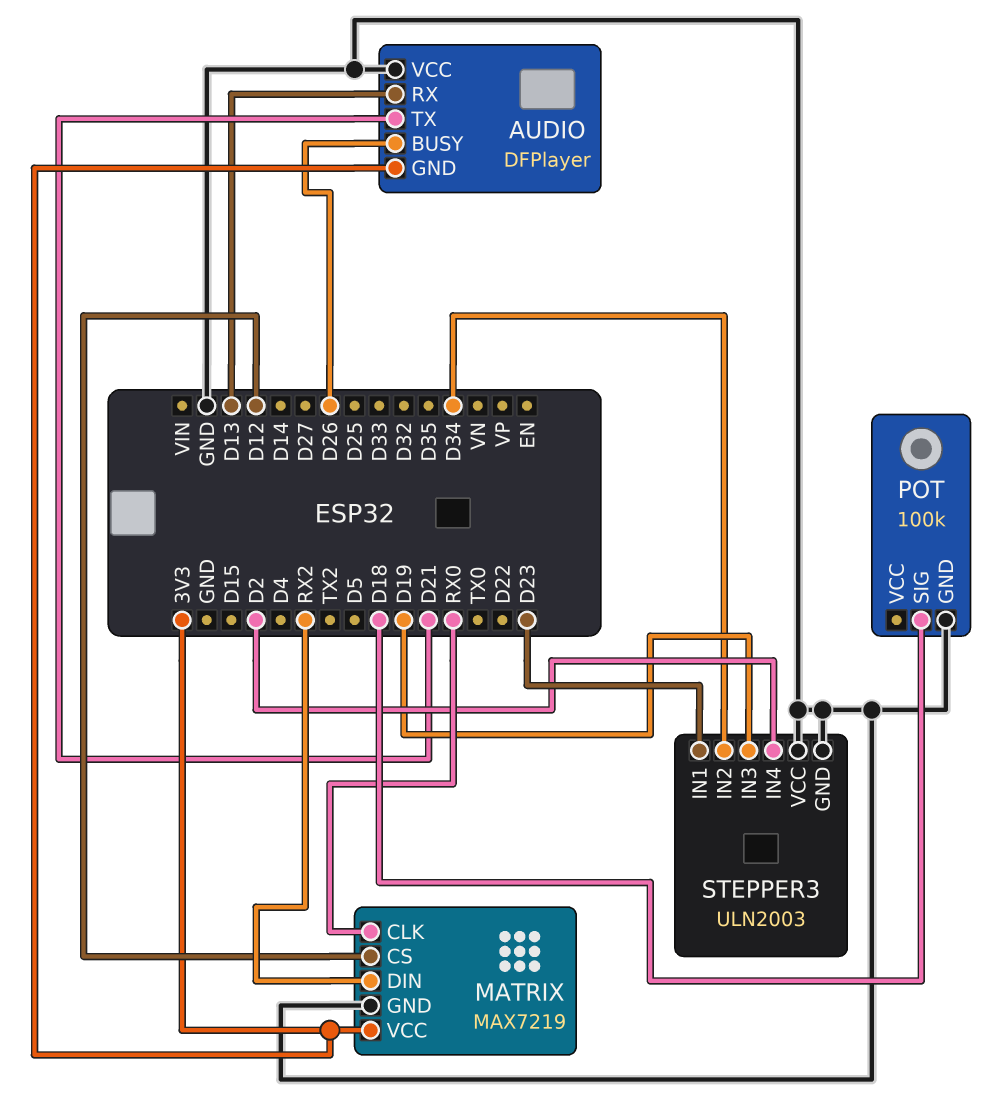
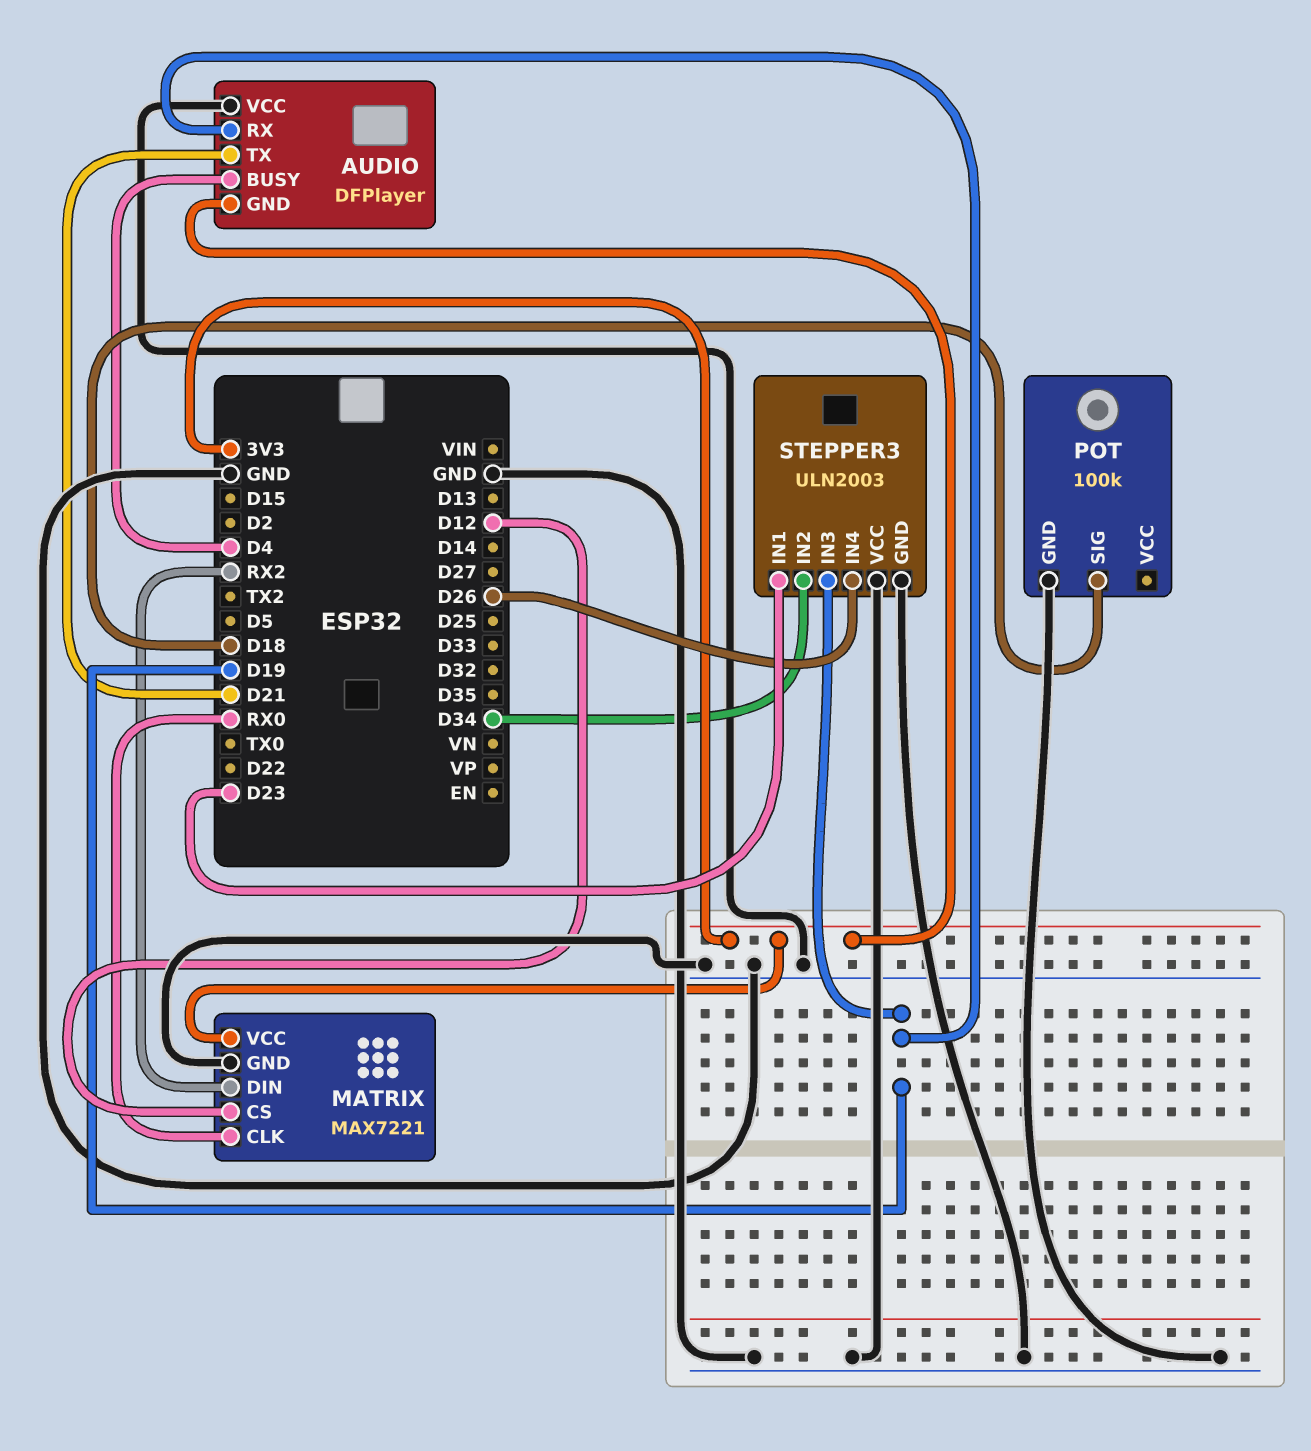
AUDIO pin BUSY: D26 -> D4
AUDIO pin RX: D13 -> D19
MATRIX: MAX7219 -> MAX7221
STEPPER3 pin IN4: D2 -> D26

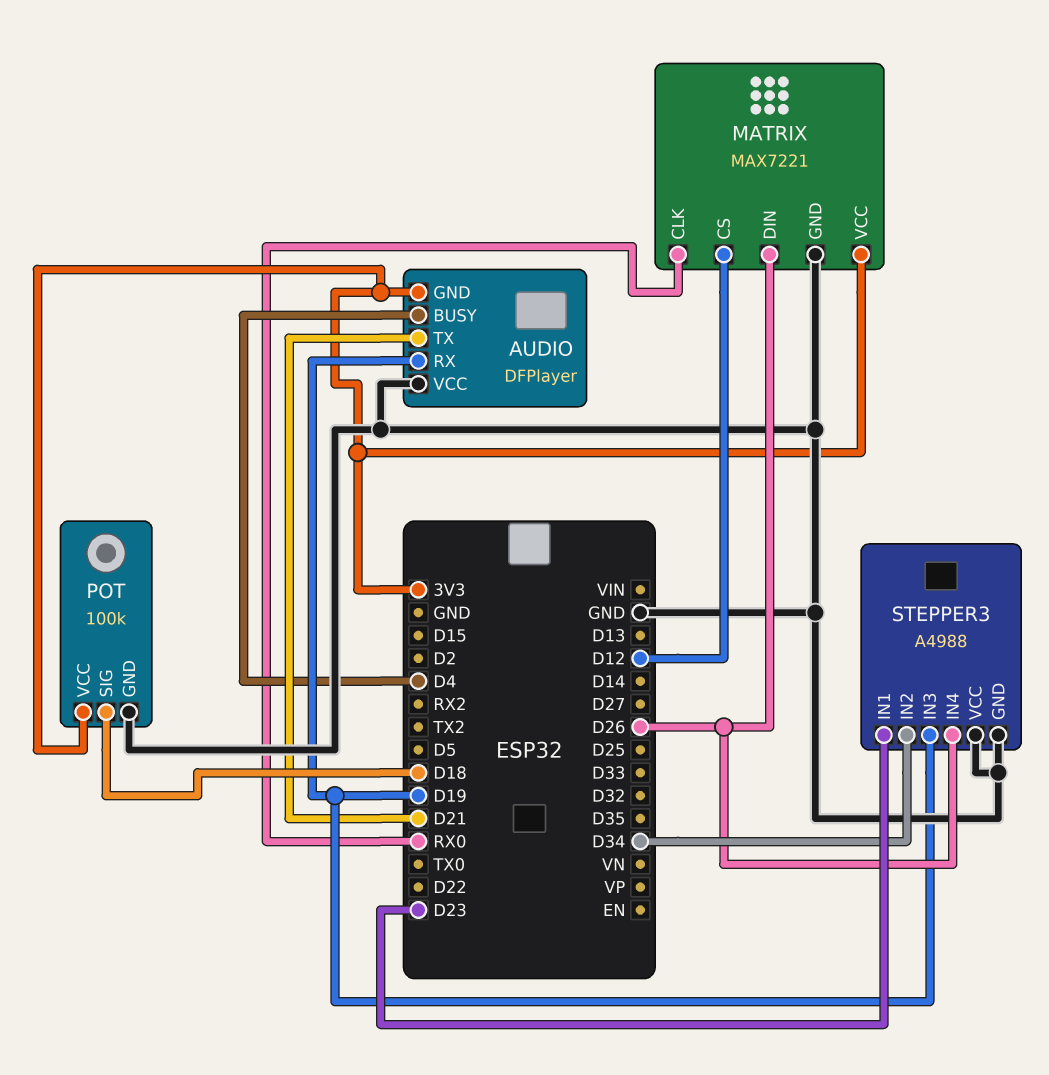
MATRIX pin DIN: RX2 -> D26
POT pin VCC: none -> 3V3
STEPPER3: ULN2003 -> A4988

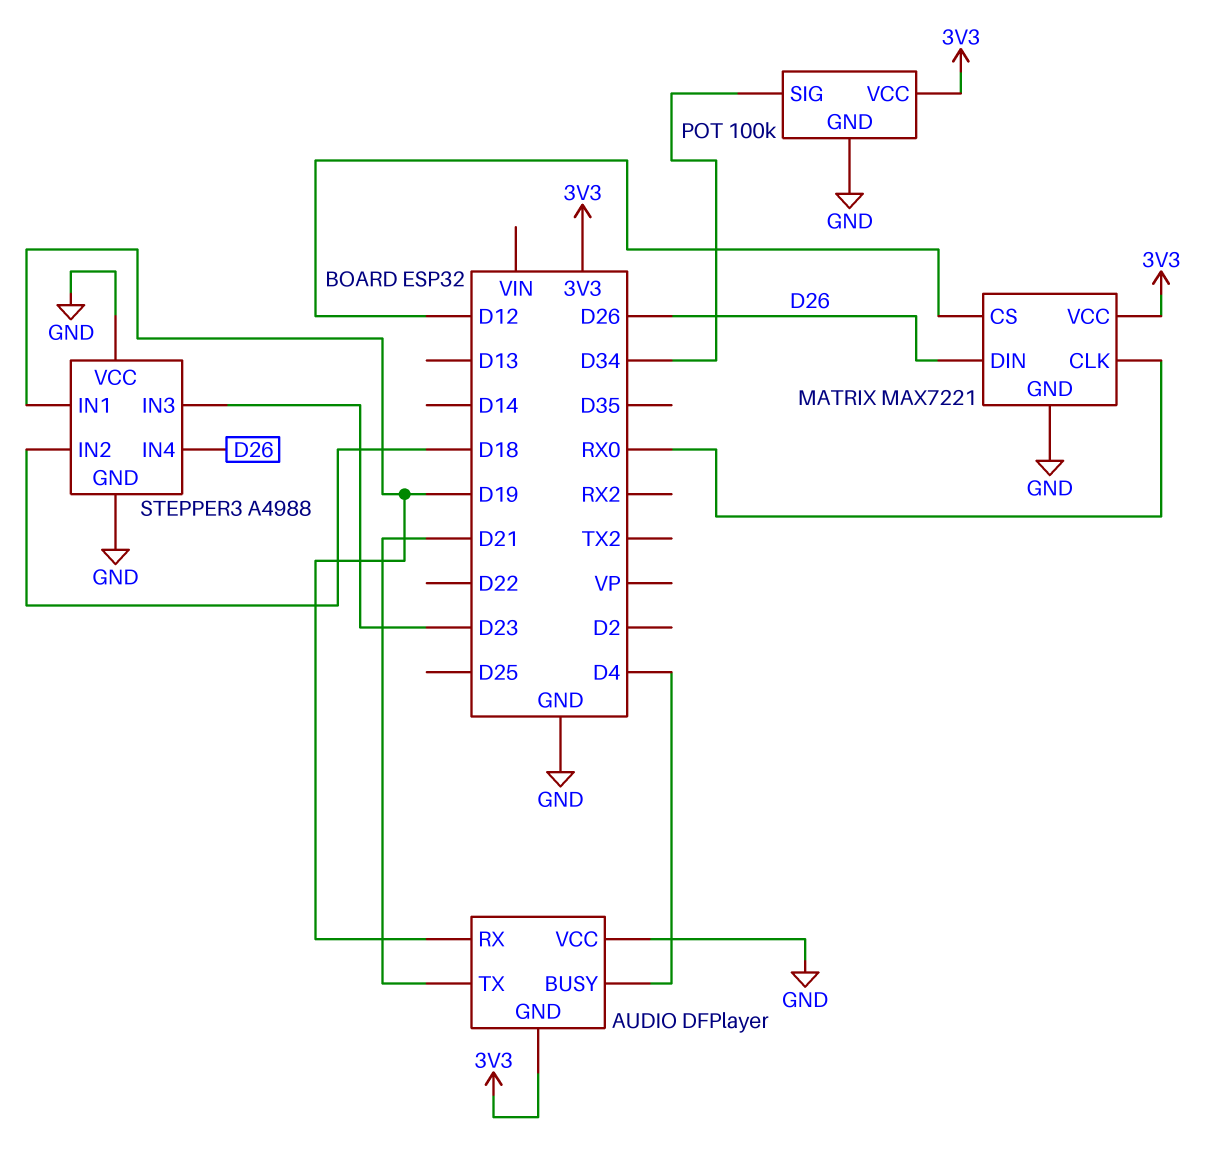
POT pin SIG: D18 -> D34
STEPPER3 pin IN1: D23 -> D19
STEPPER3 pin IN2: D34 -> D18
STEPPER3 pin IN3: D19 -> D23

